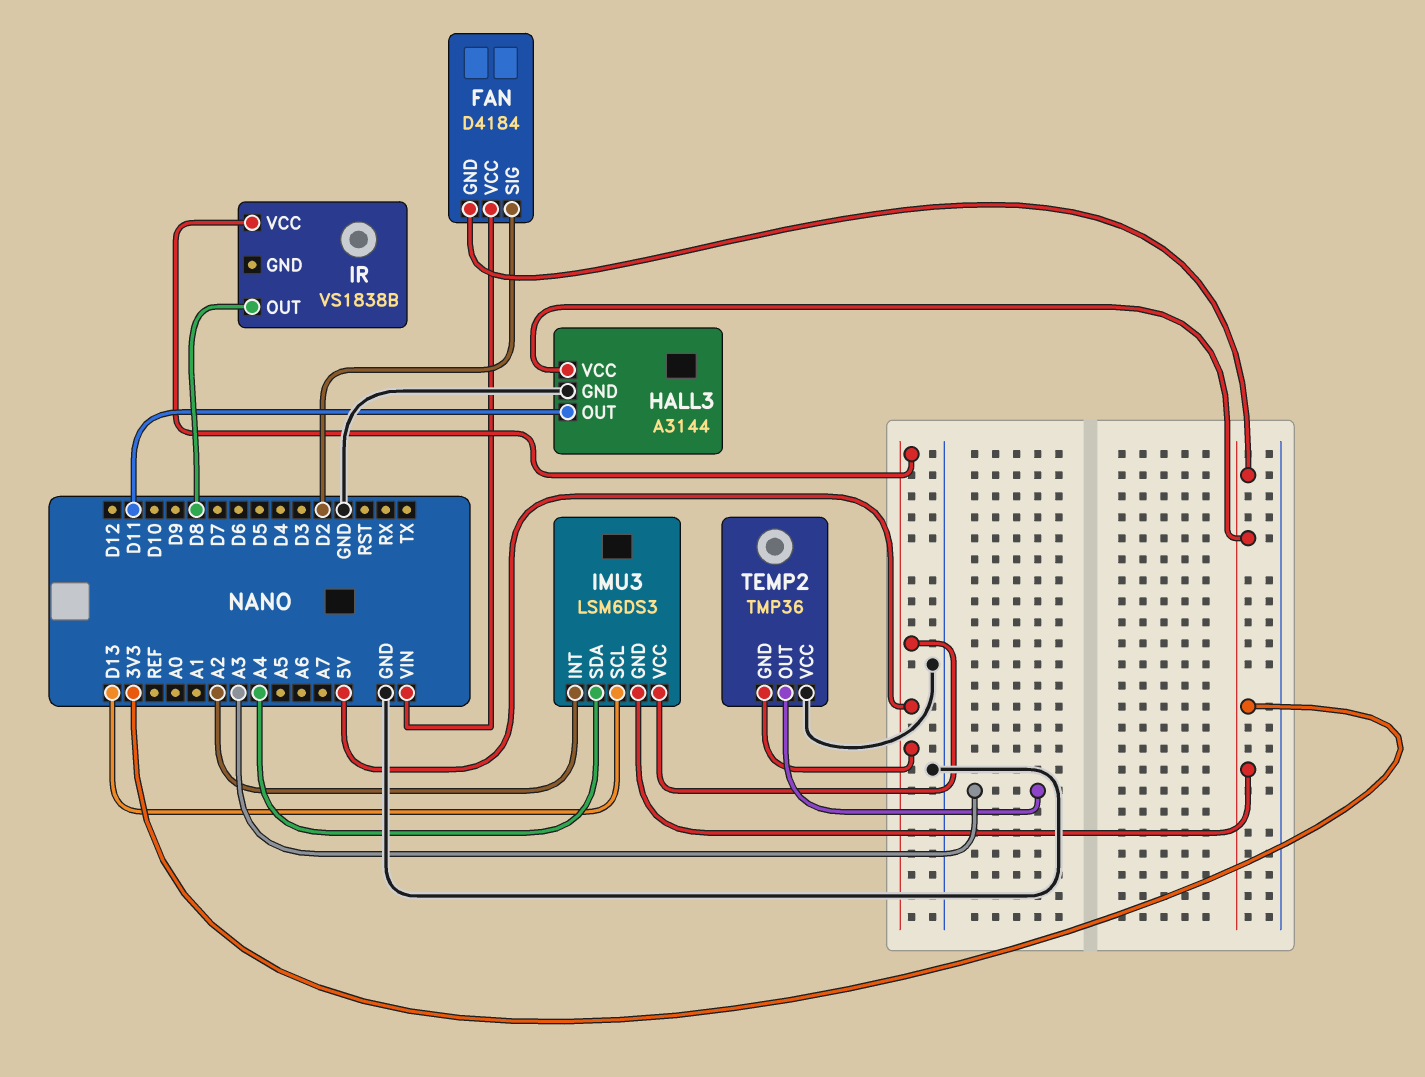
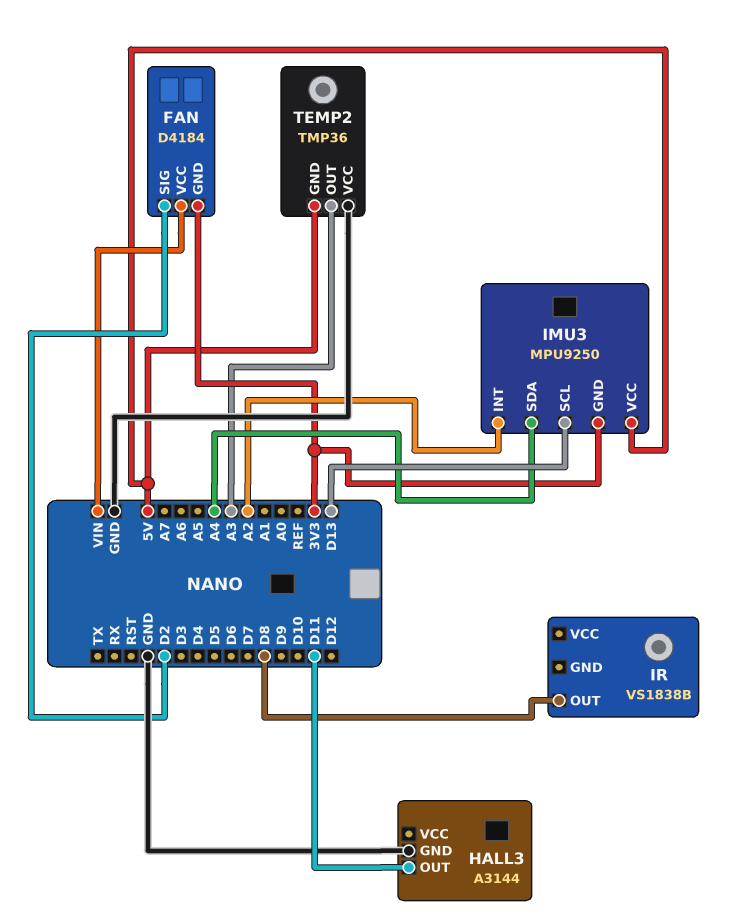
HALL3 pin VCC: 3V3 -> none
IMU3: LSM6DS3 -> MPU9250
IR pin VCC: 5V -> none

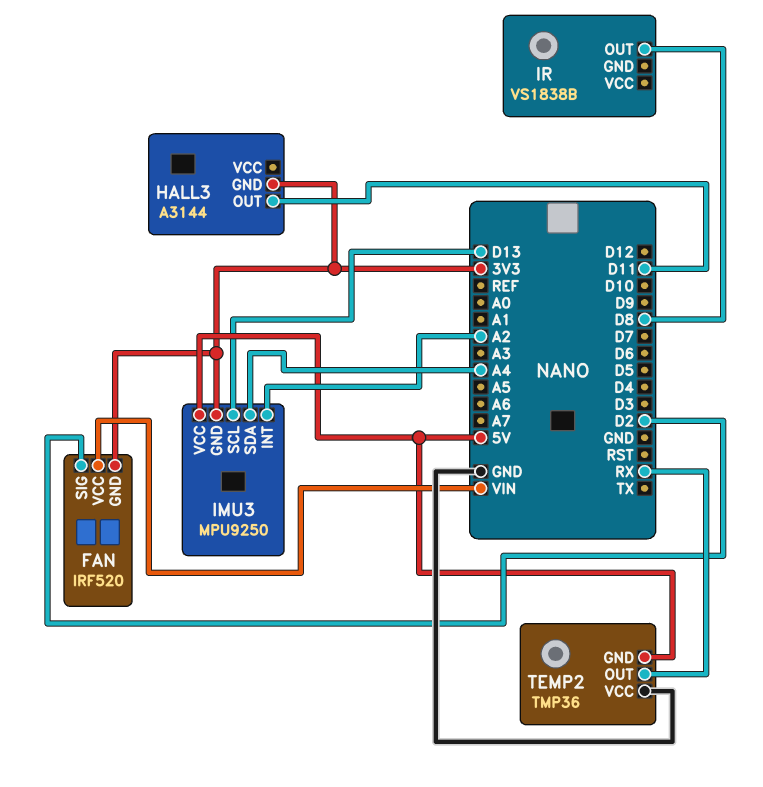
FAN: D4184 -> IRF520
HALL3 pin GND: GND -> 3V3
TEMP2 pin OUT: A3 -> RX

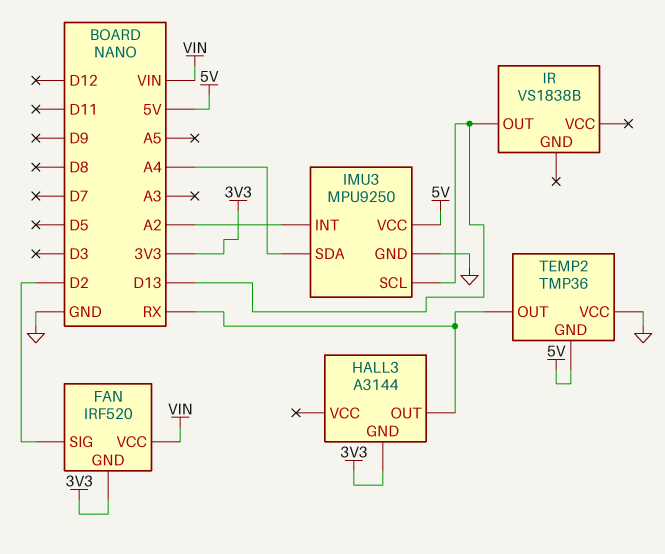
HALL3 pin OUT: D11 -> RX
IMU3 pin GND: 3V3 -> GND
IR pin OUT: D8 -> D13

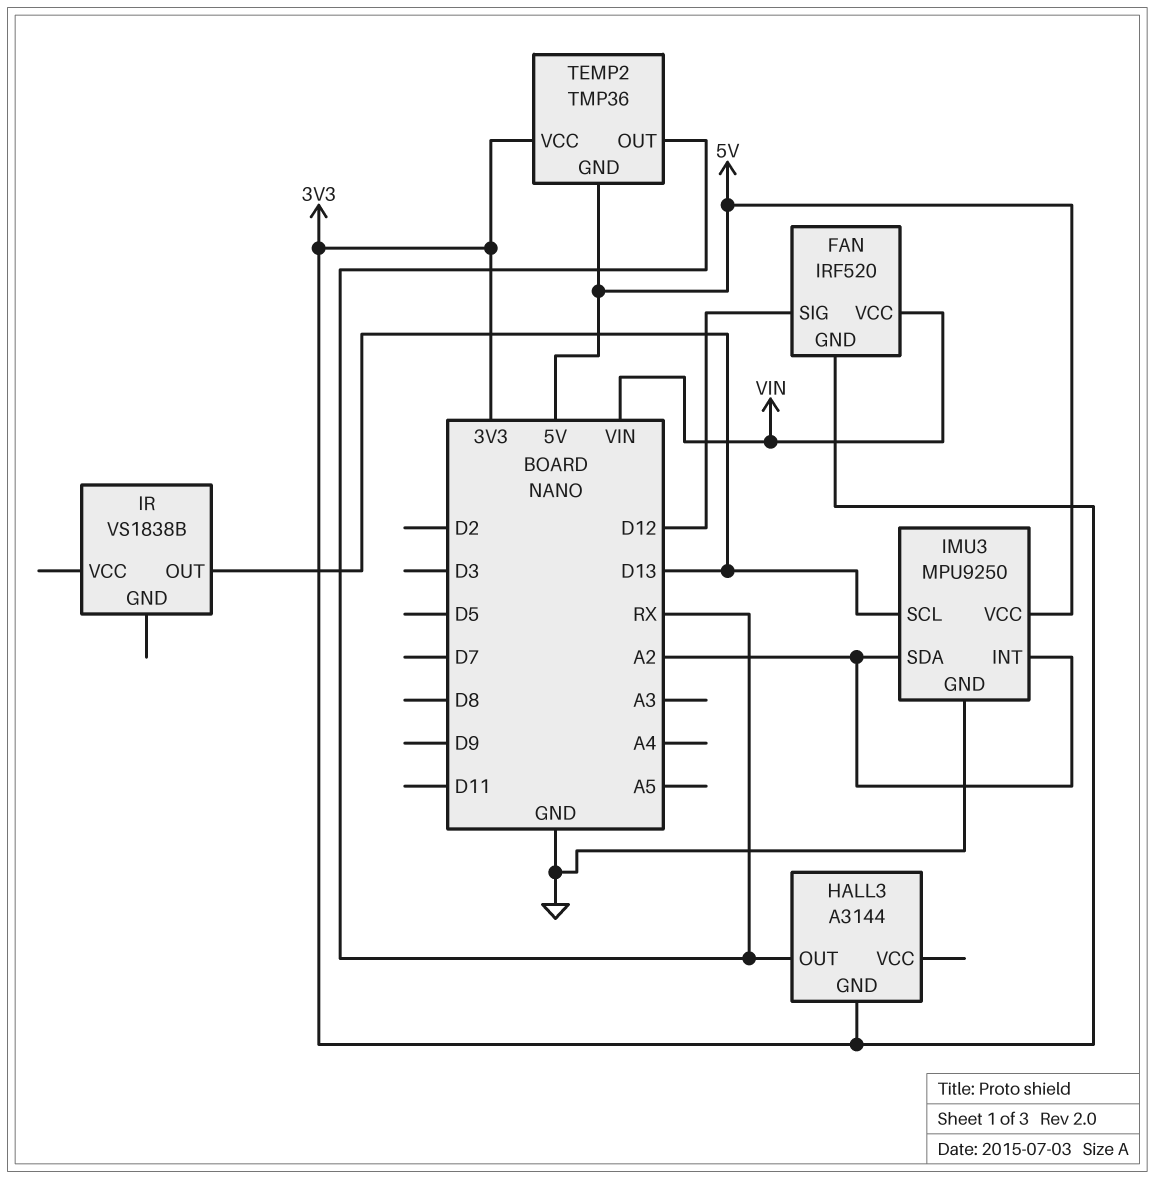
FAN pin SIG: D2 -> D12
IMU3 pin SDA: A4 -> A2
TEMP2 pin VCC: GND -> 3V3

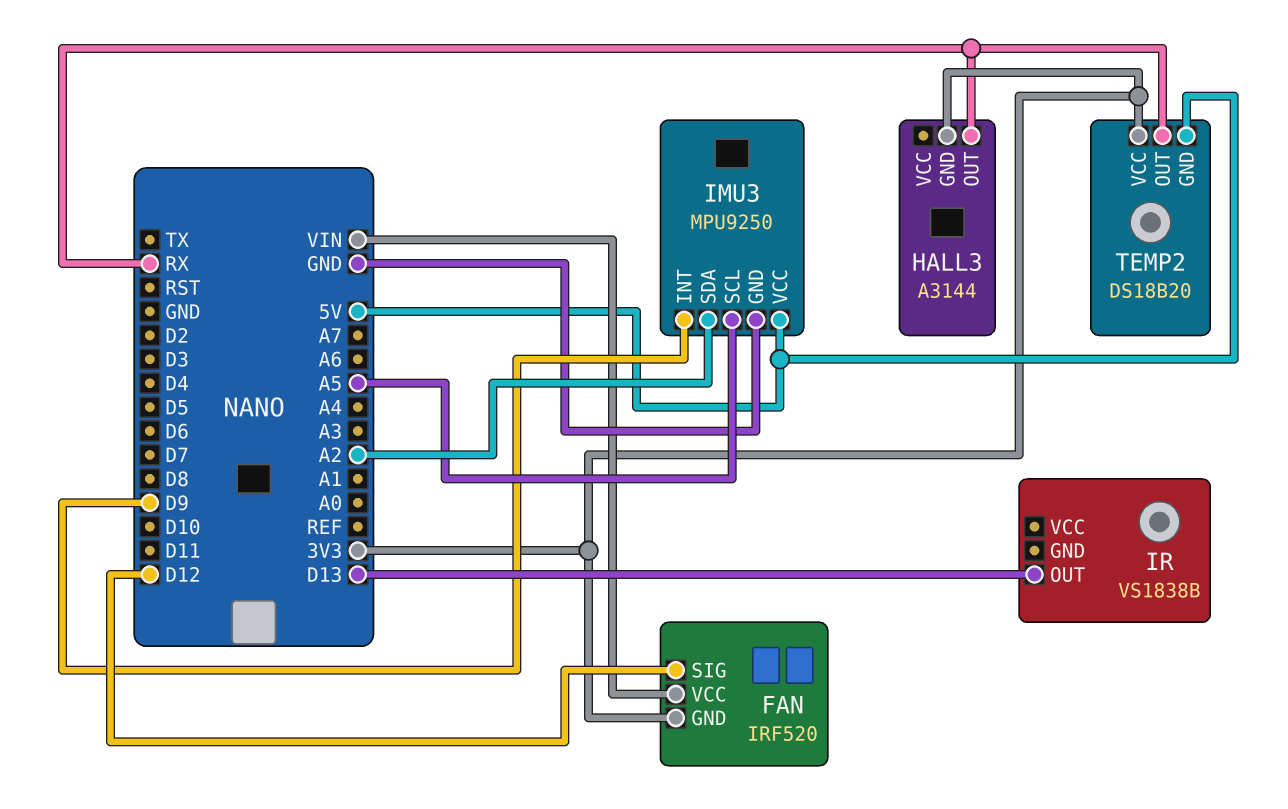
IMU3 pin INT: A2 -> D9
IMU3 pin SCL: D13 -> A5
TEMP2: TMP36 -> DS18B20

